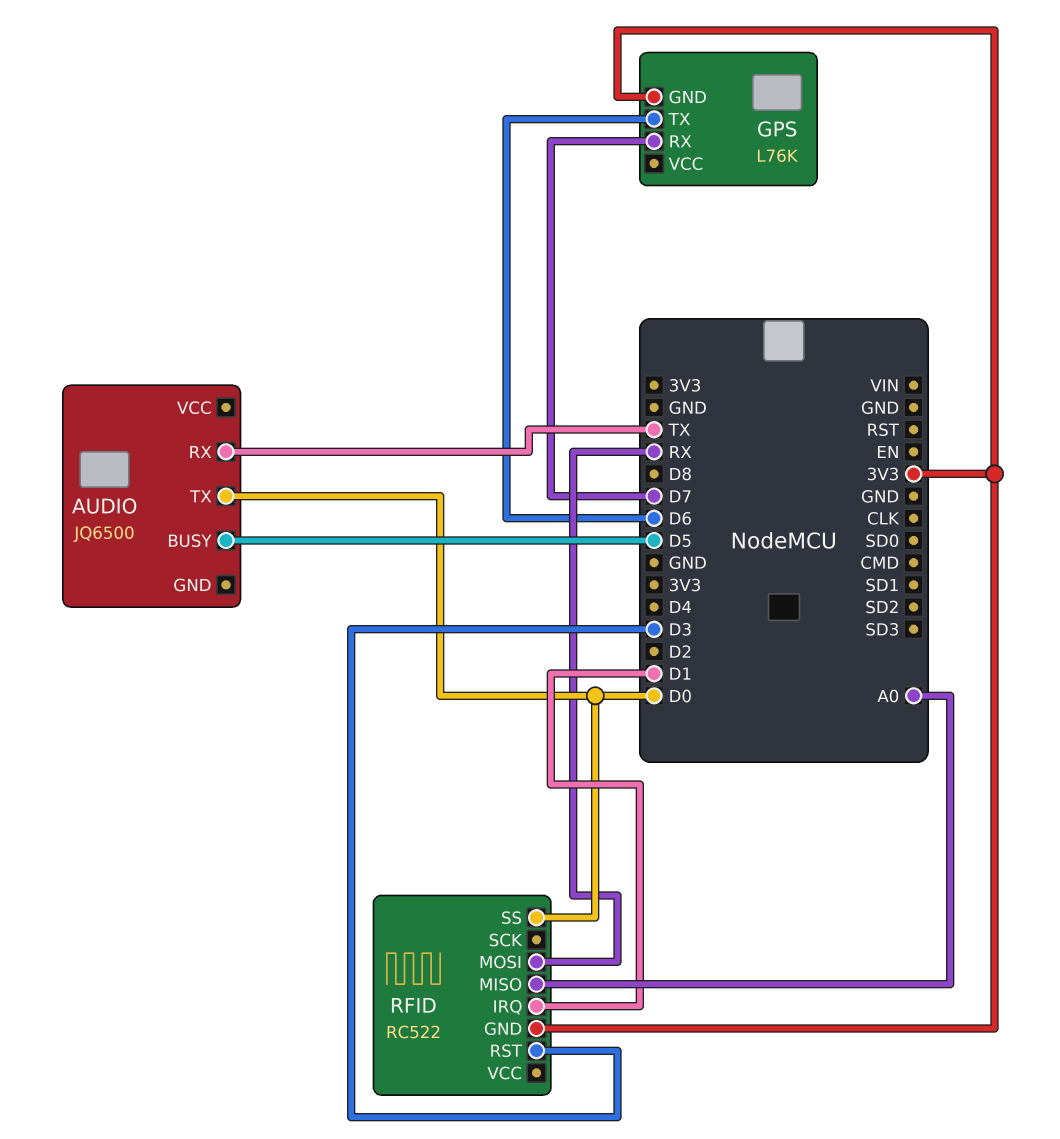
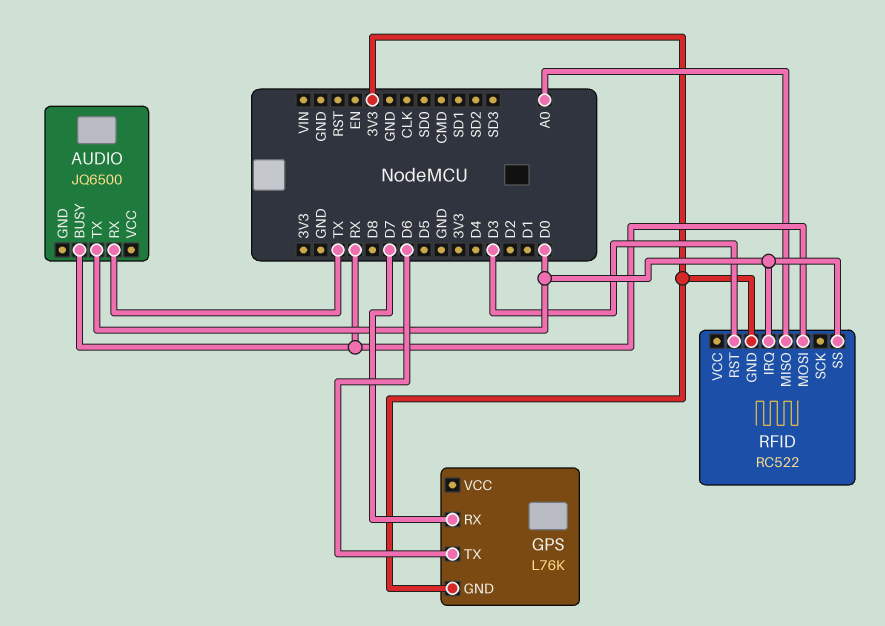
AUDIO pin BUSY: D5 -> RX
RFID pin IRQ: D1 -> D0

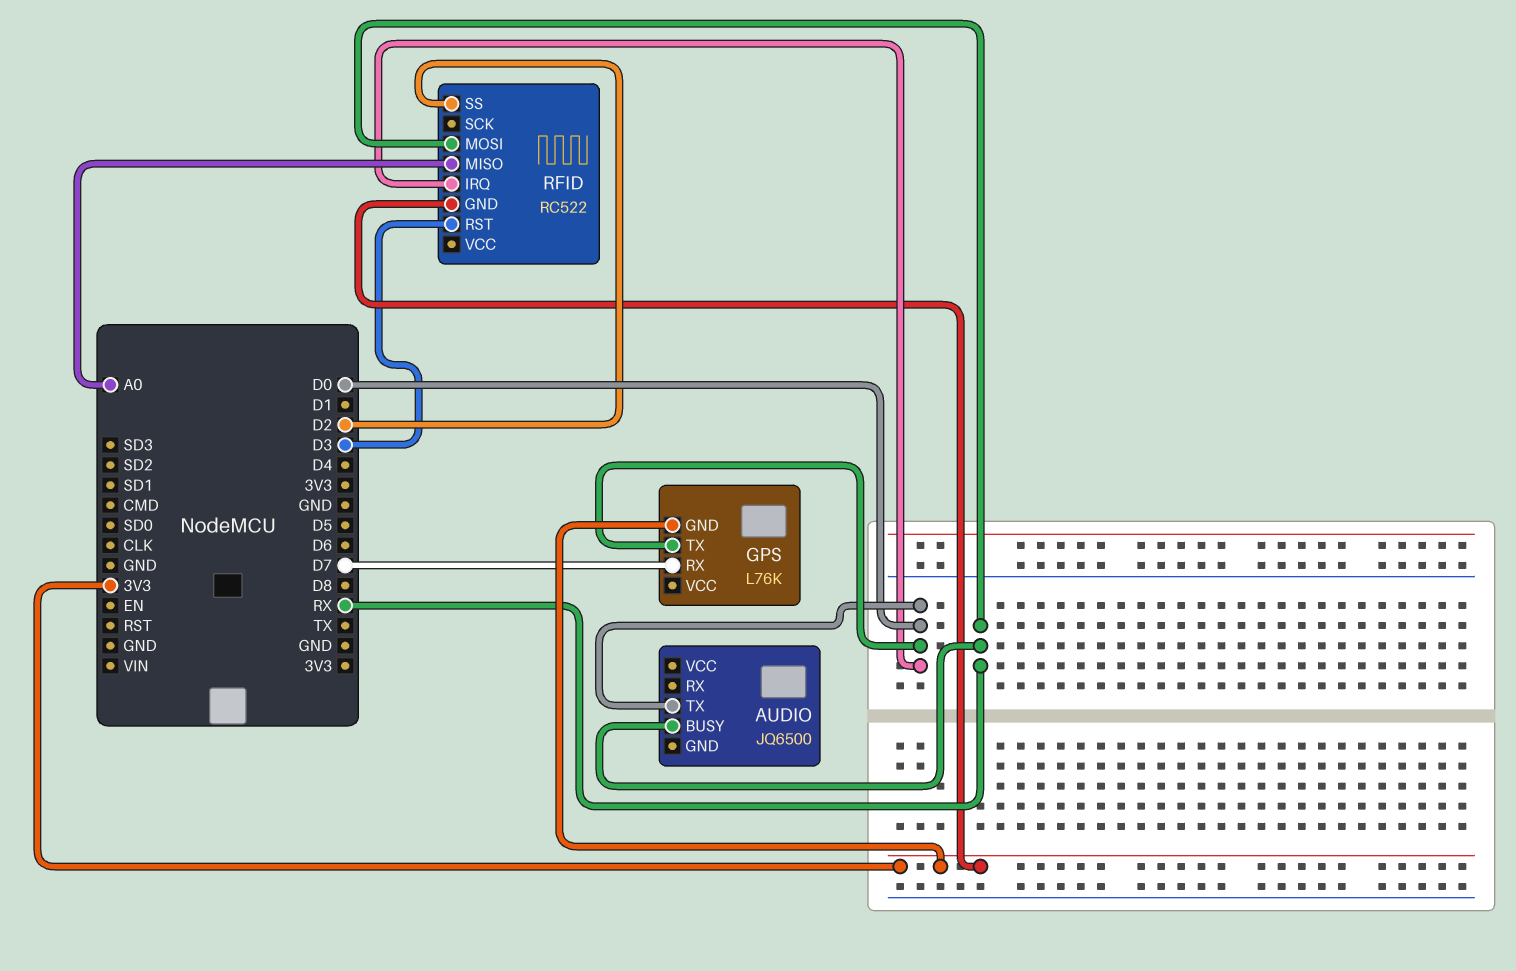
AUDIO pin RX: TX -> none
GPS pin TX: D6 -> D0
RFID pin SS: D0 -> D2

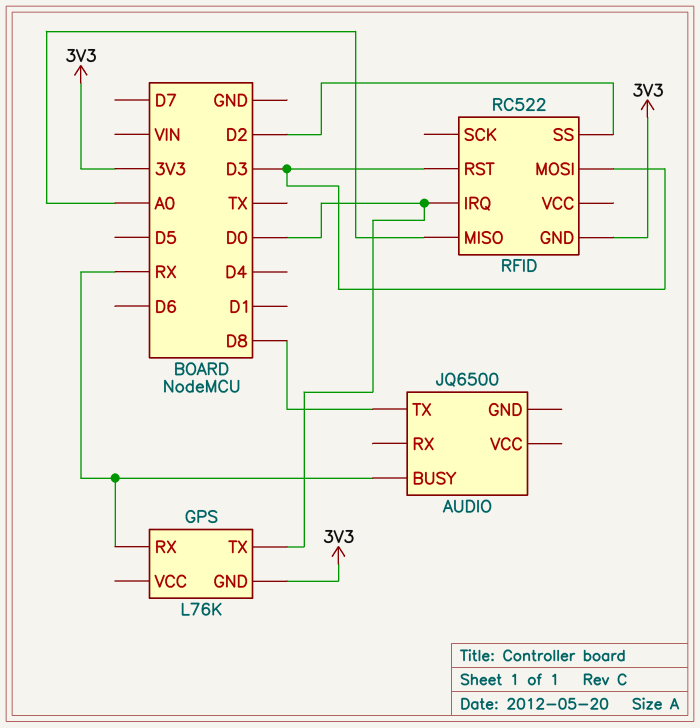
AUDIO pin TX: D0 -> D8
GPS pin RX: D7 -> RX
RFID pin MOSI: RX -> D3

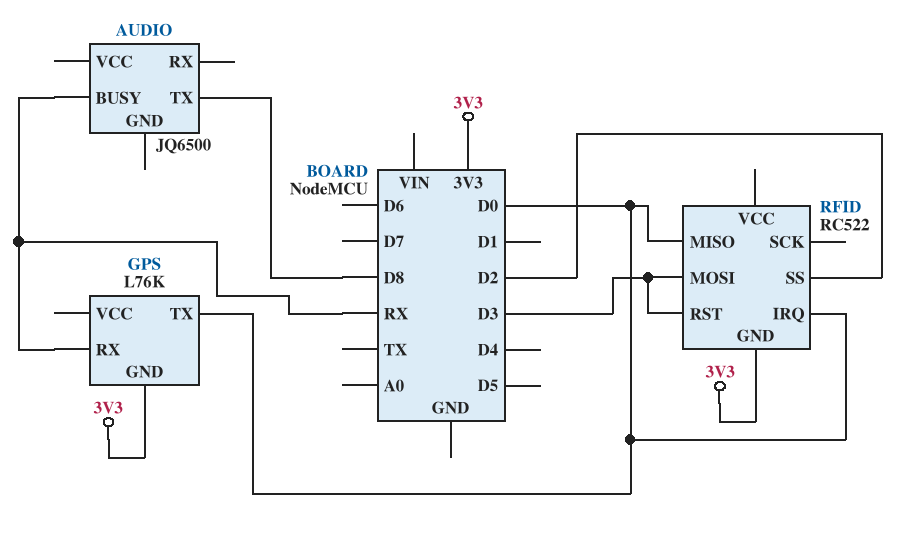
RFID pin MISO: A0 -> D0

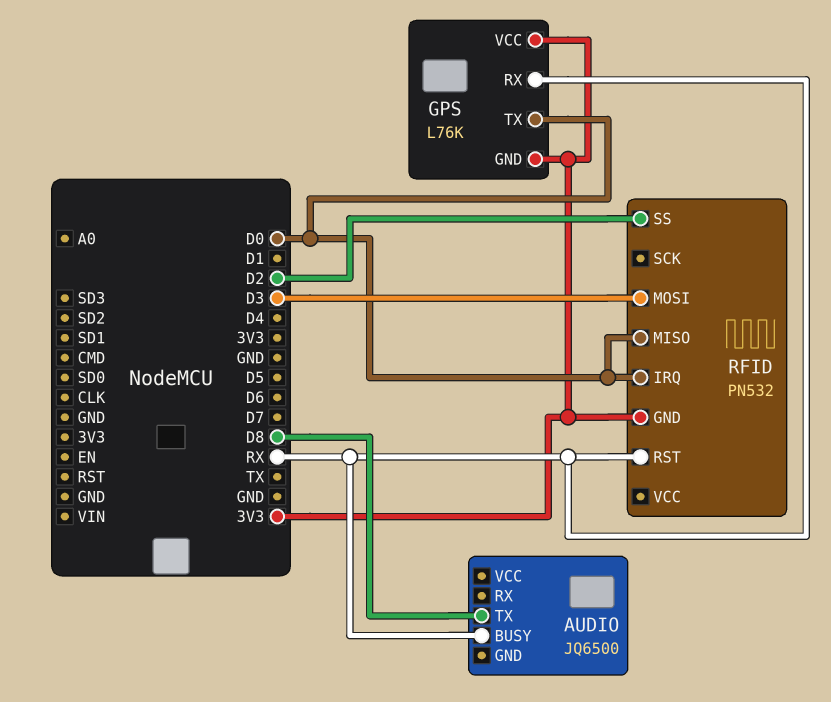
GPS pin VCC: none -> 3V3
RFID: RC522 -> PN532
RFID pin RST: D3 -> RX

